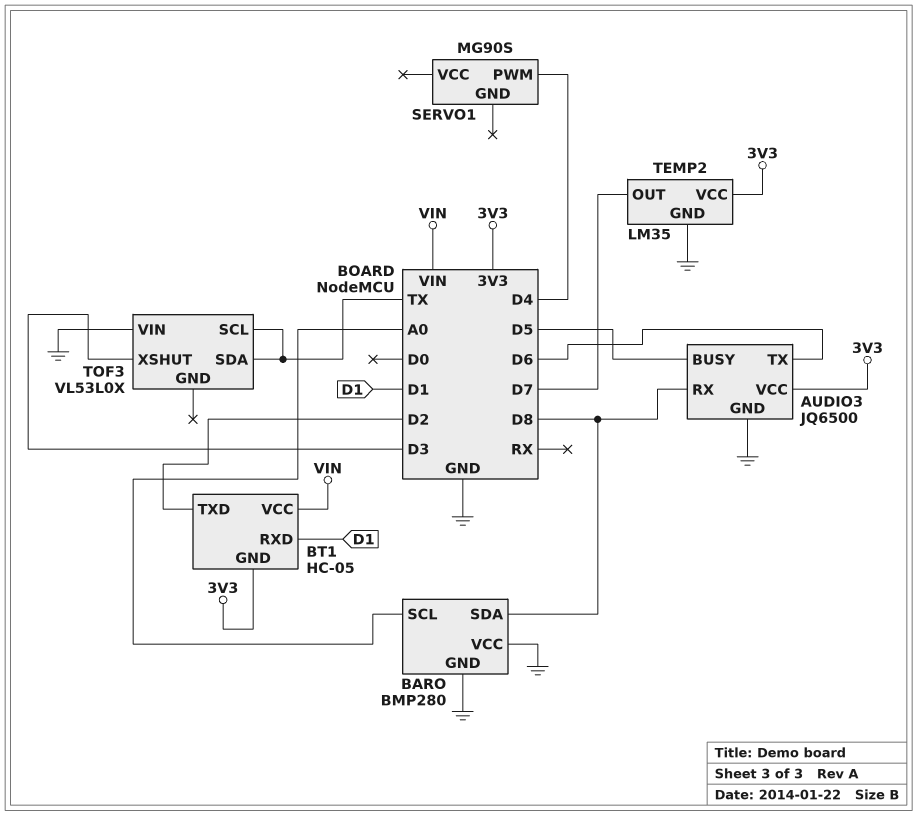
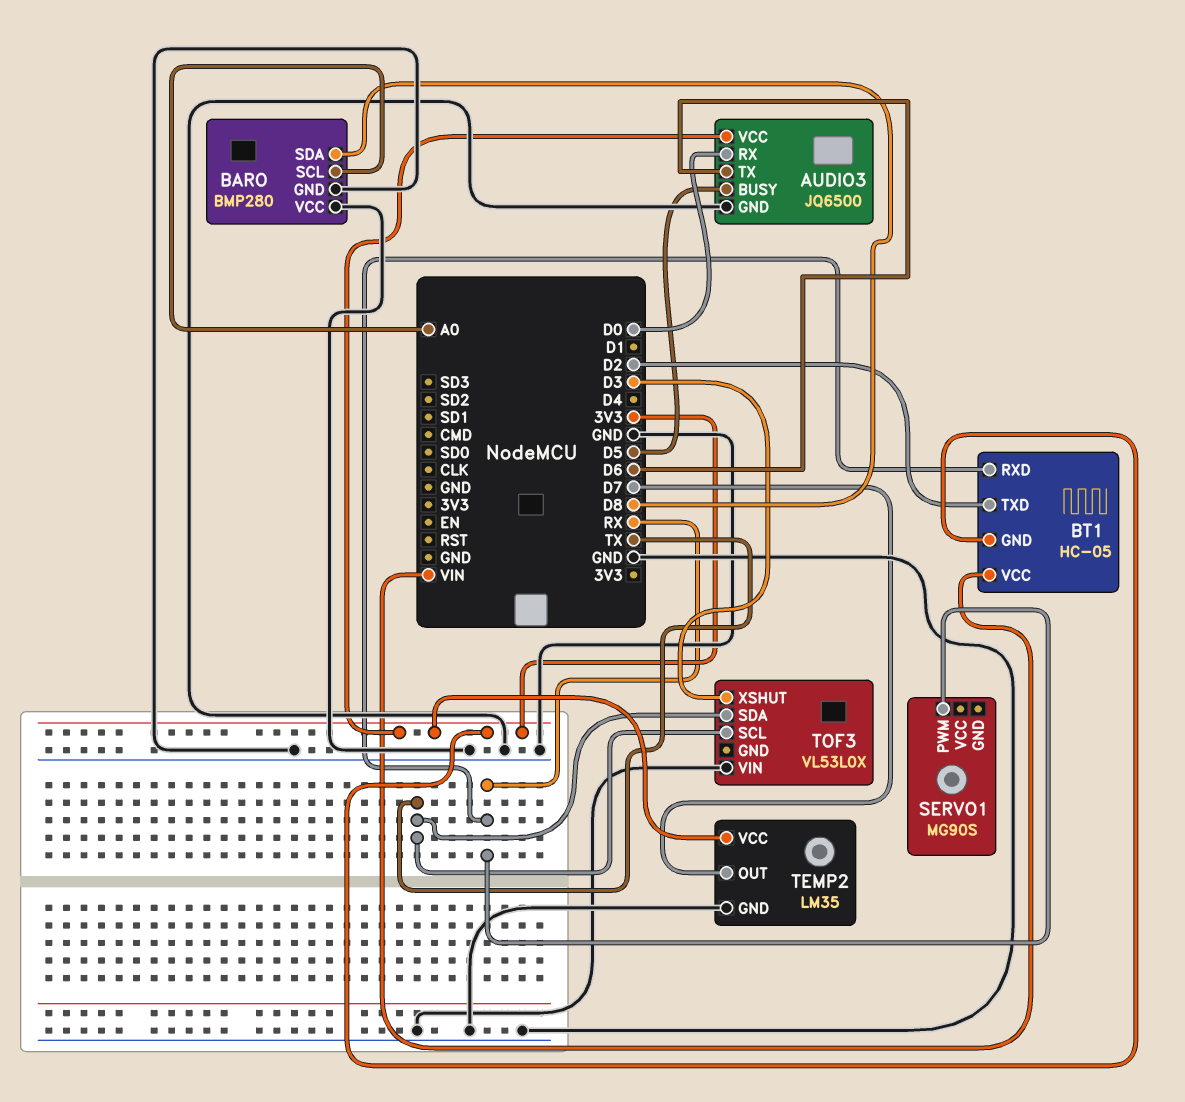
AUDIO3 pin RX: D8 -> D0
BT1 pin RXD: D1 -> RX
SERVO1 pin PWM: D4 -> RX

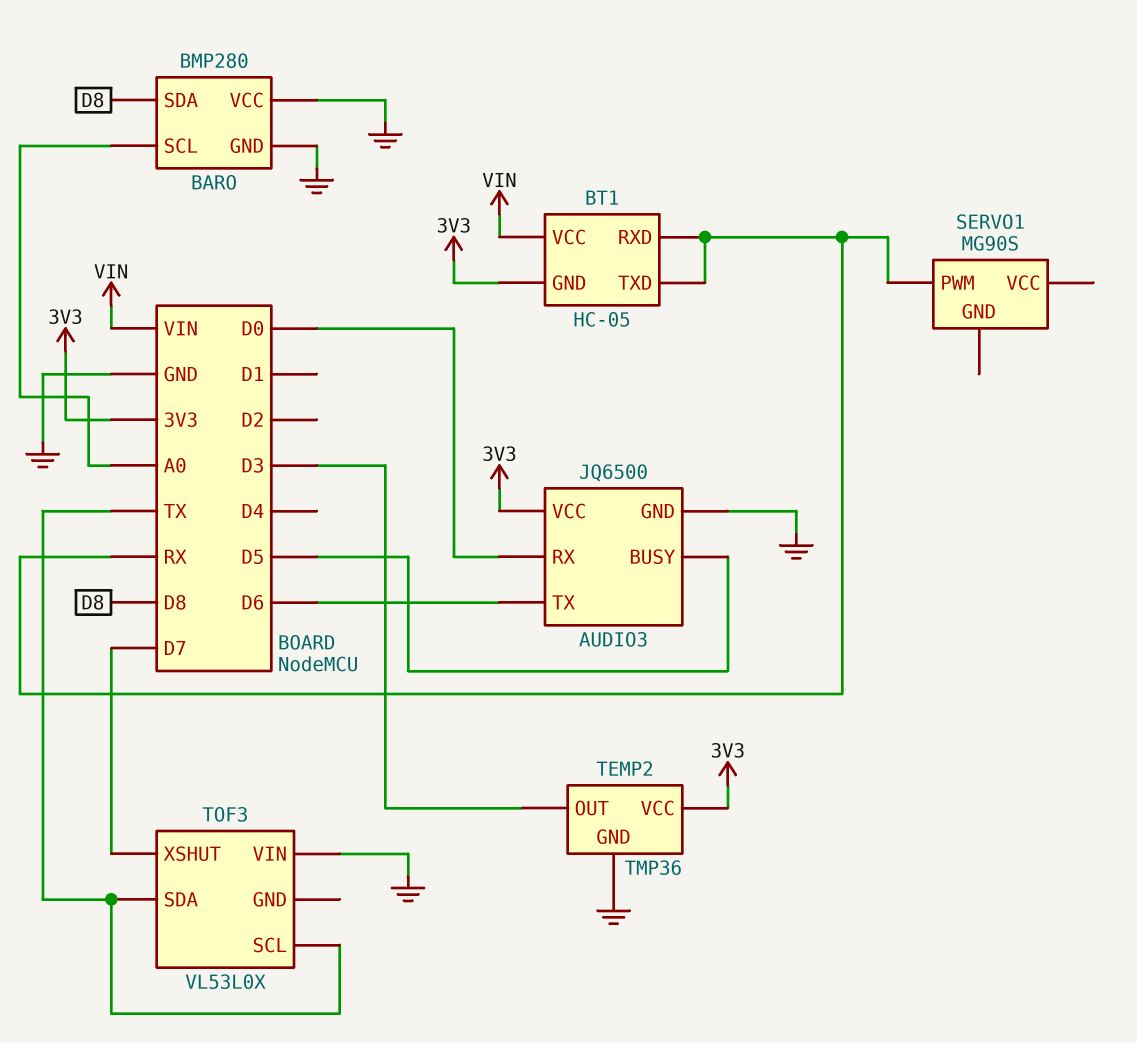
BT1 pin TXD: D2 -> RX
TEMP2: LM35 -> TMP36
TEMP2 pin OUT: D7 -> D3
TOF3 pin XSHUT: D3 -> D7

